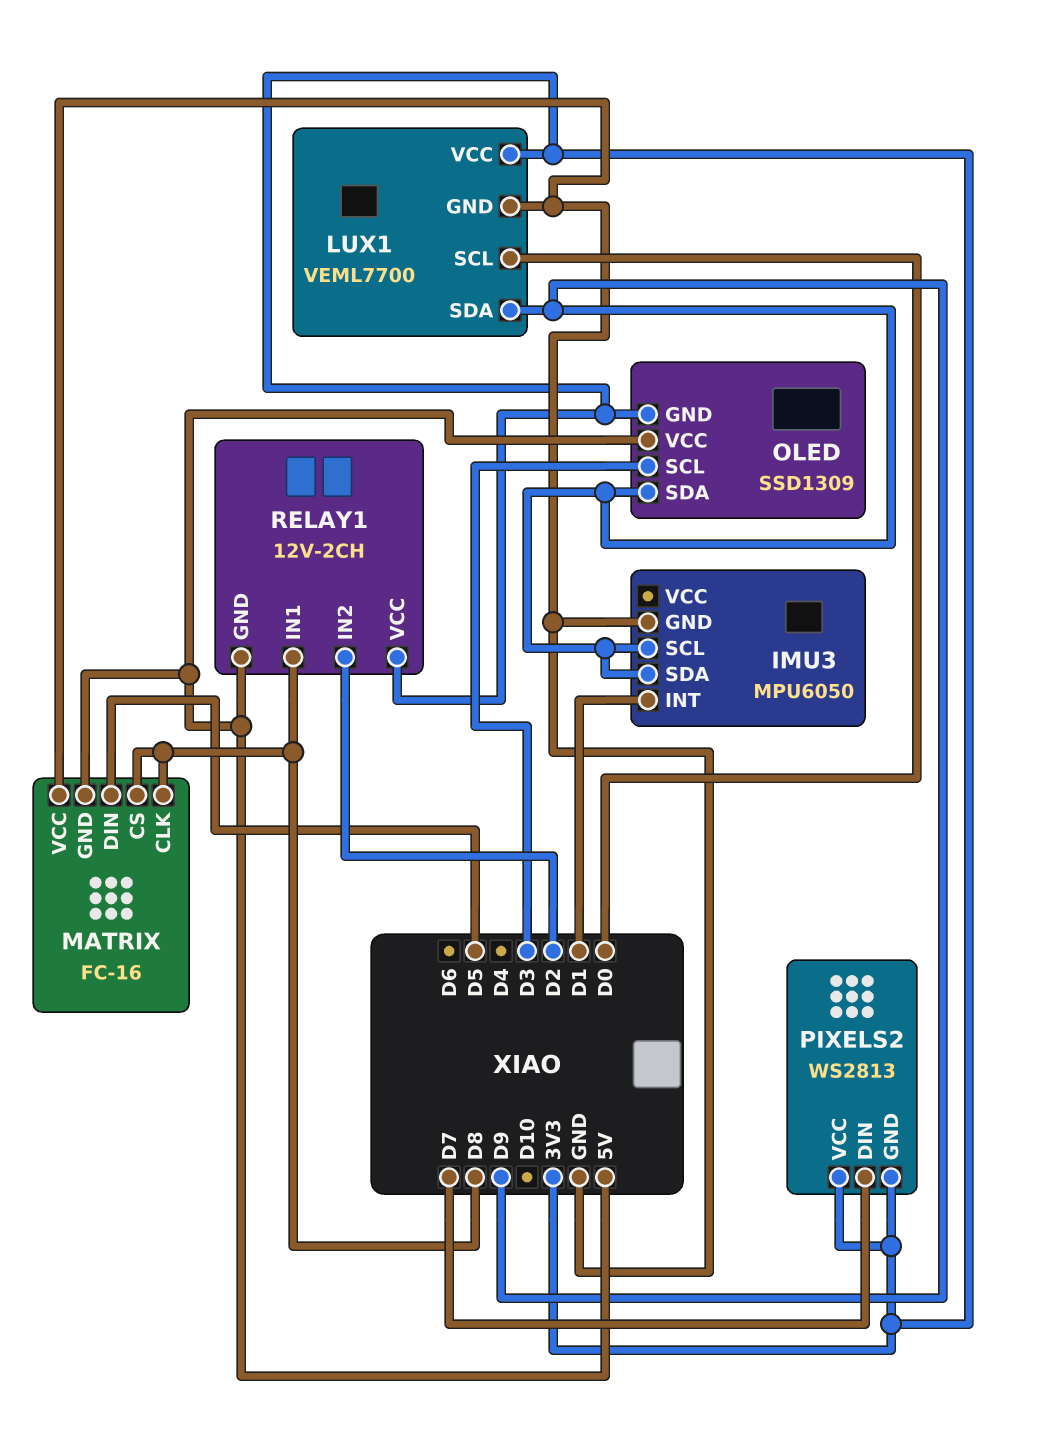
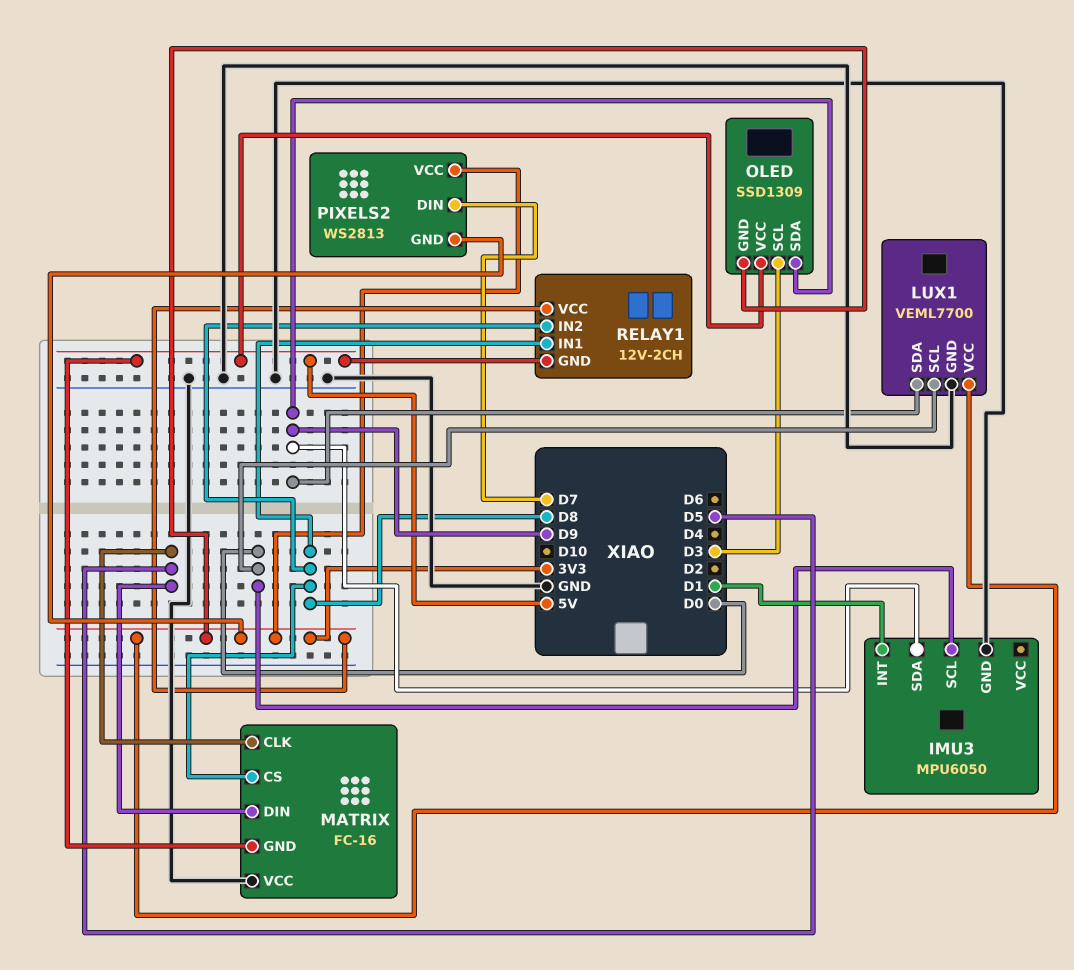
IMU3 pin SCL: D9 -> D0
MATRIX pin CLK: D8 -> D5
RELAY1 pin IN2: D2 -> D8

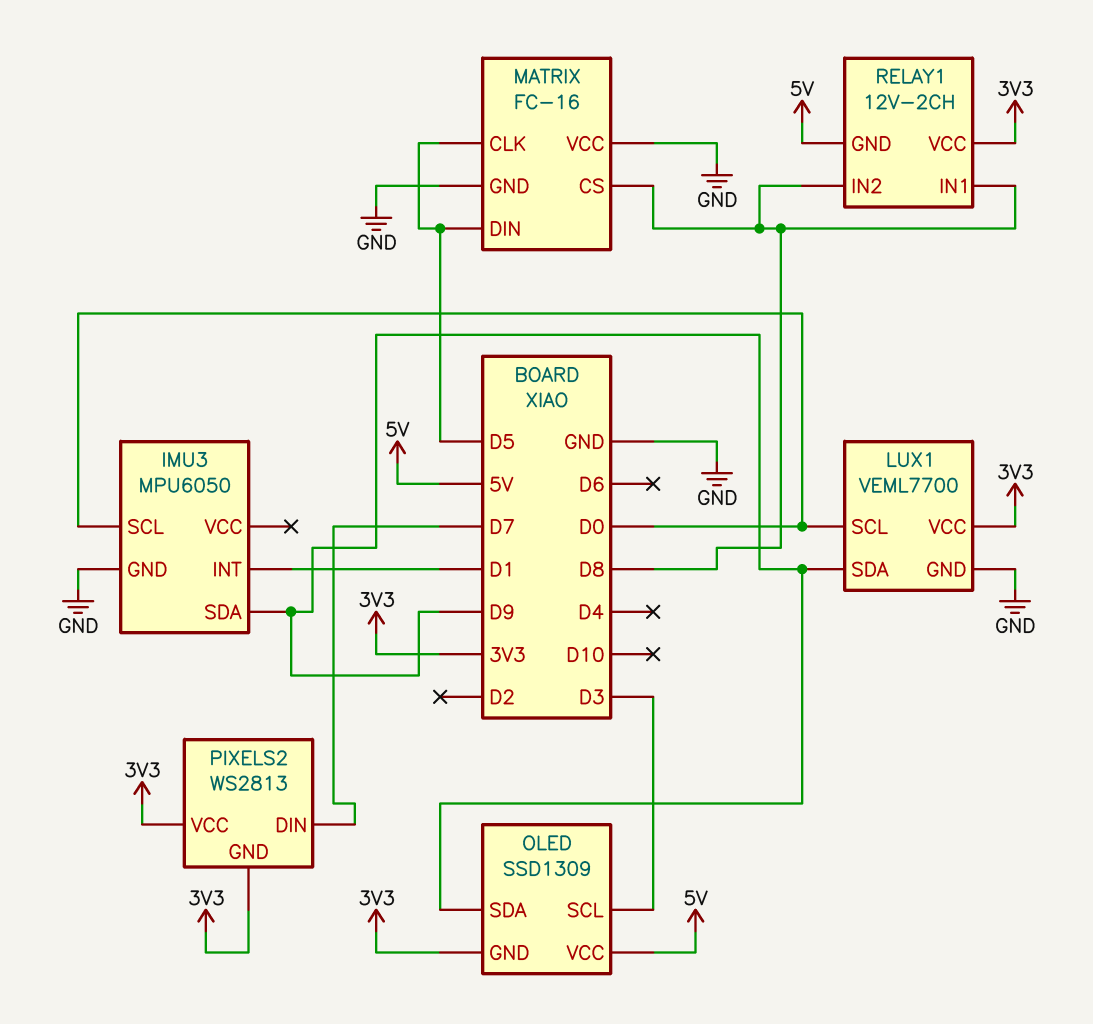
MATRIX pin GND: 5V -> GND

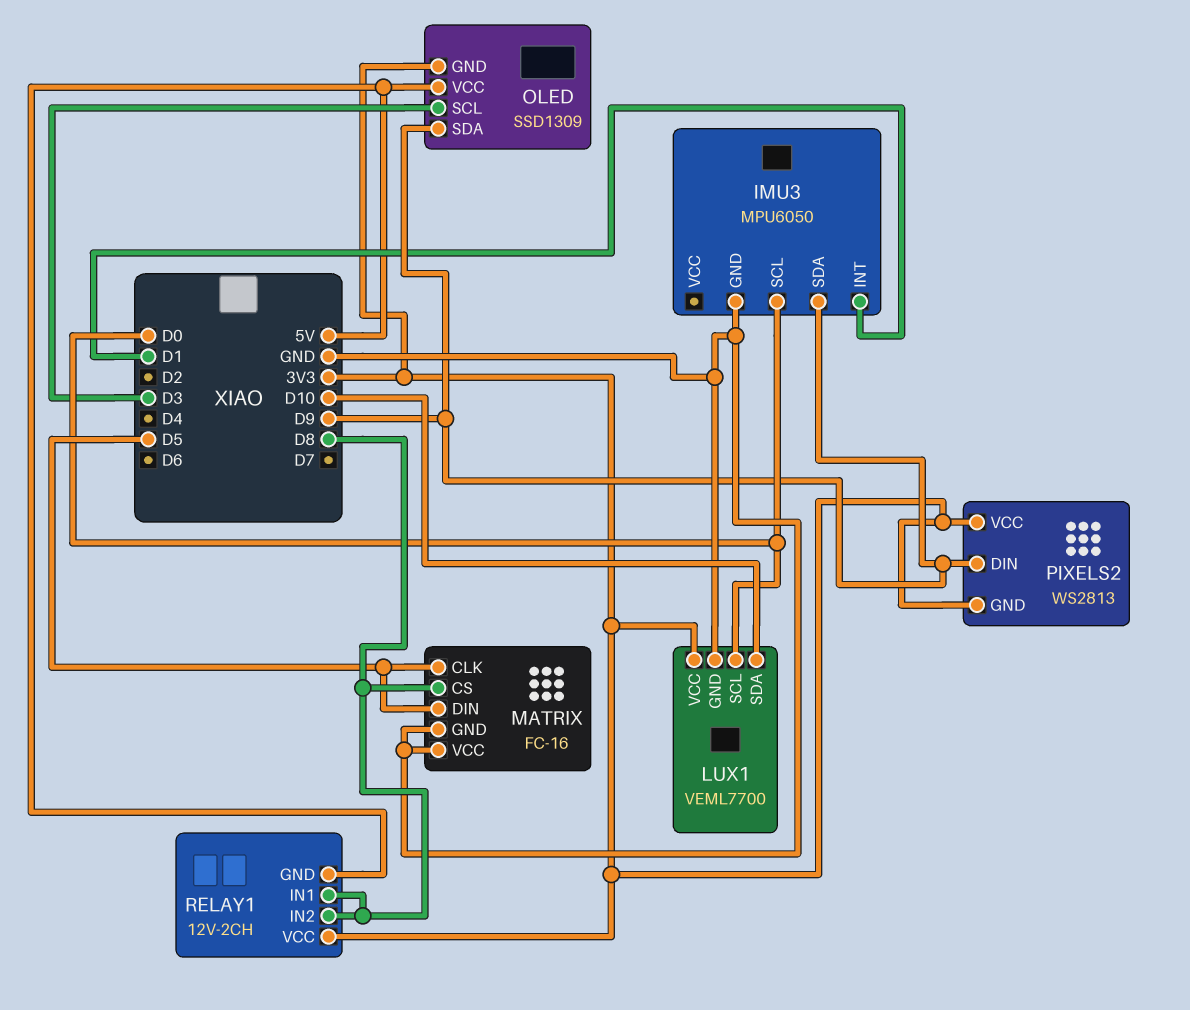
LUX1 pin SDA: D9 -> D10
PIXELS2 pin DIN: D7 -> D9

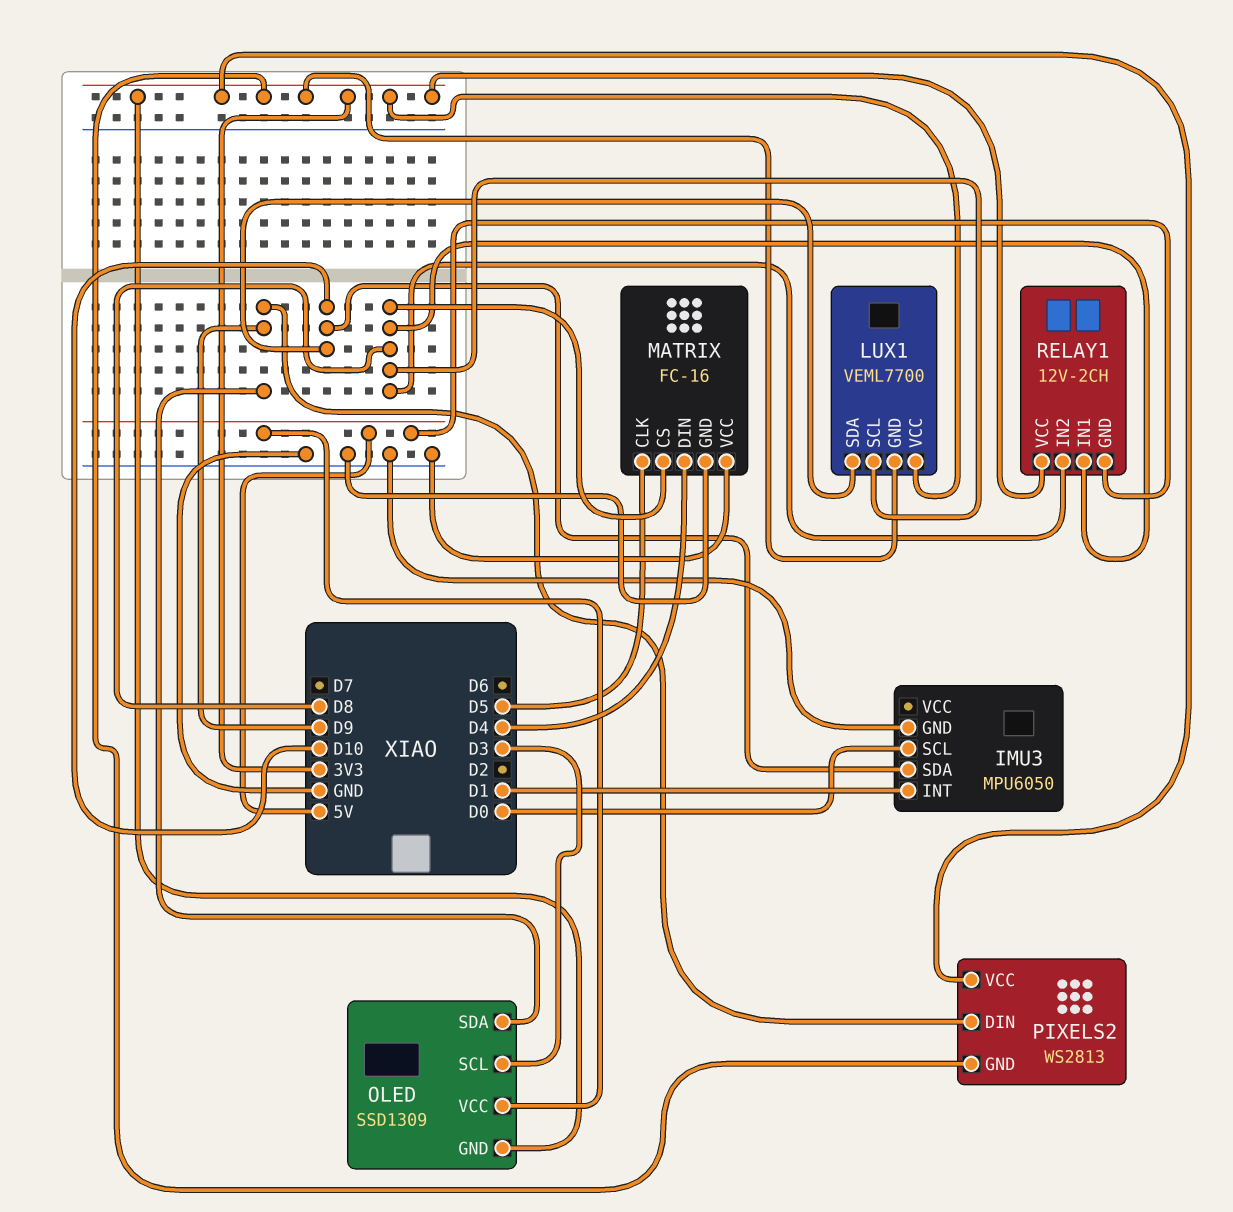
IMU3 pin SDA: D9 -> D10
LUX1 pin GND: GND -> 3V3
LUX1 pin SCL: D0 -> D8
MATRIX pin DIN: D5 -> D4

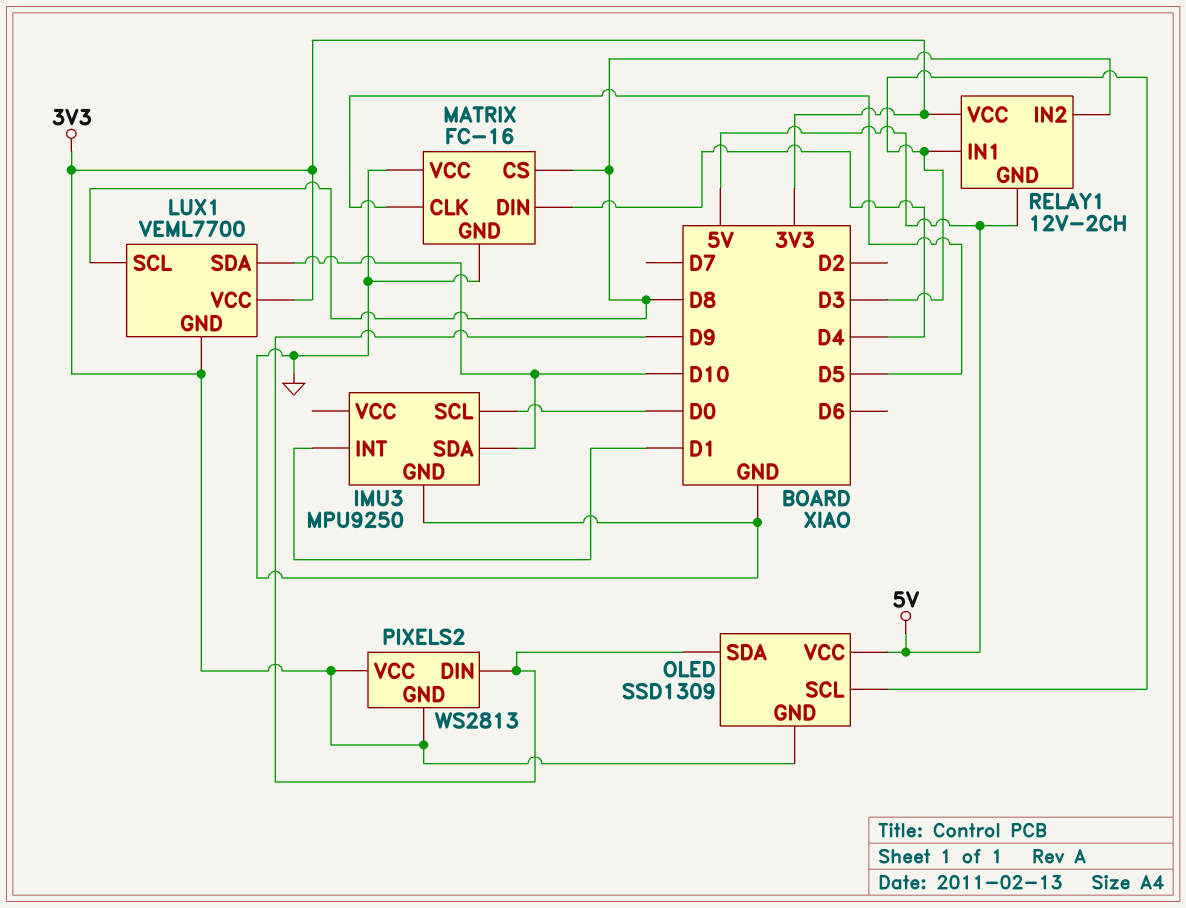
IMU3: MPU6050 -> MPU9250
RELAY1 pin IN1: D8 -> D3

